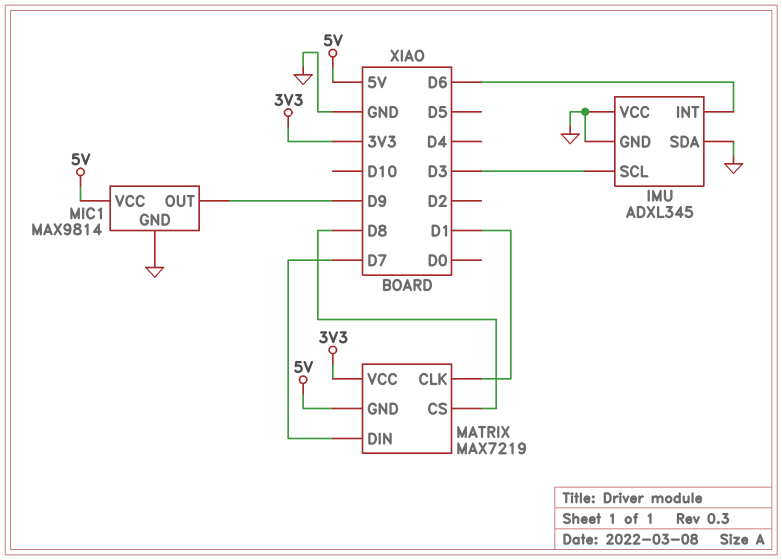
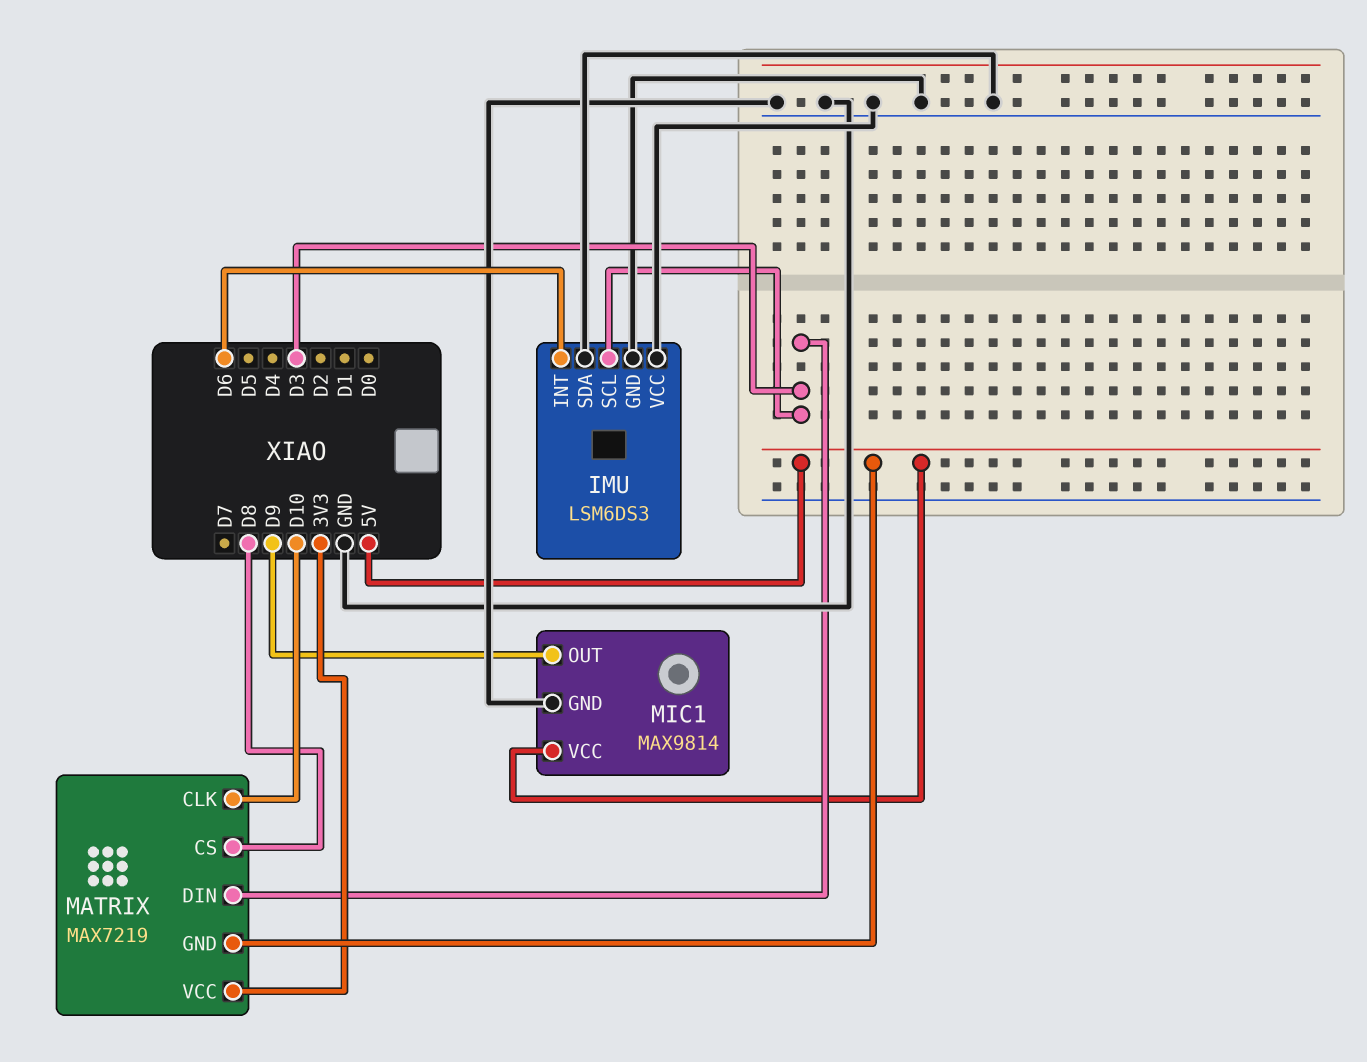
IMU: ADXL345 -> LSM6DS3
MATRIX pin CLK: D1 -> D10
MATRIX pin DIN: D7 -> D3

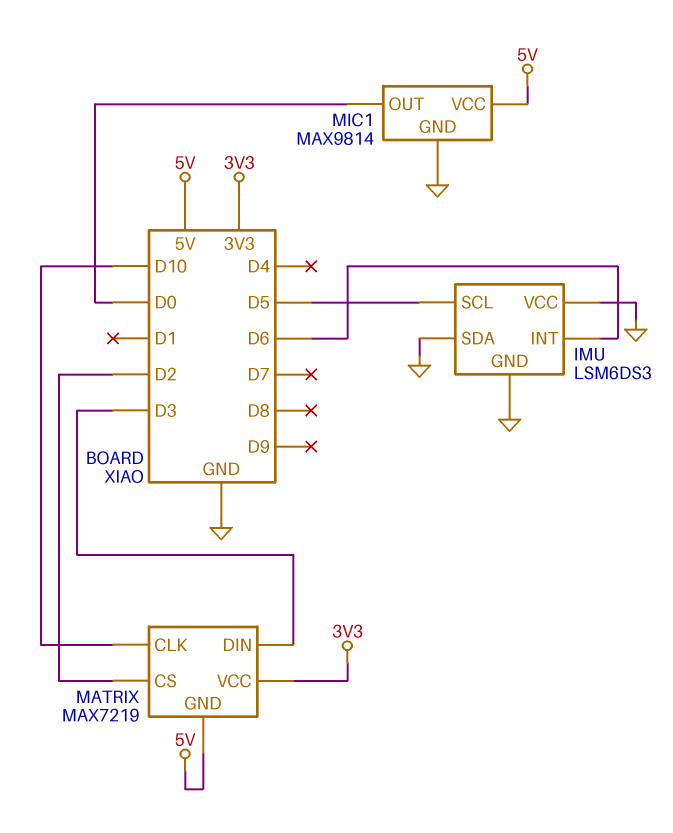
IMU pin SCL: D3 -> D5
MATRIX pin CS: D8 -> D2
MIC1 pin OUT: D9 -> D0

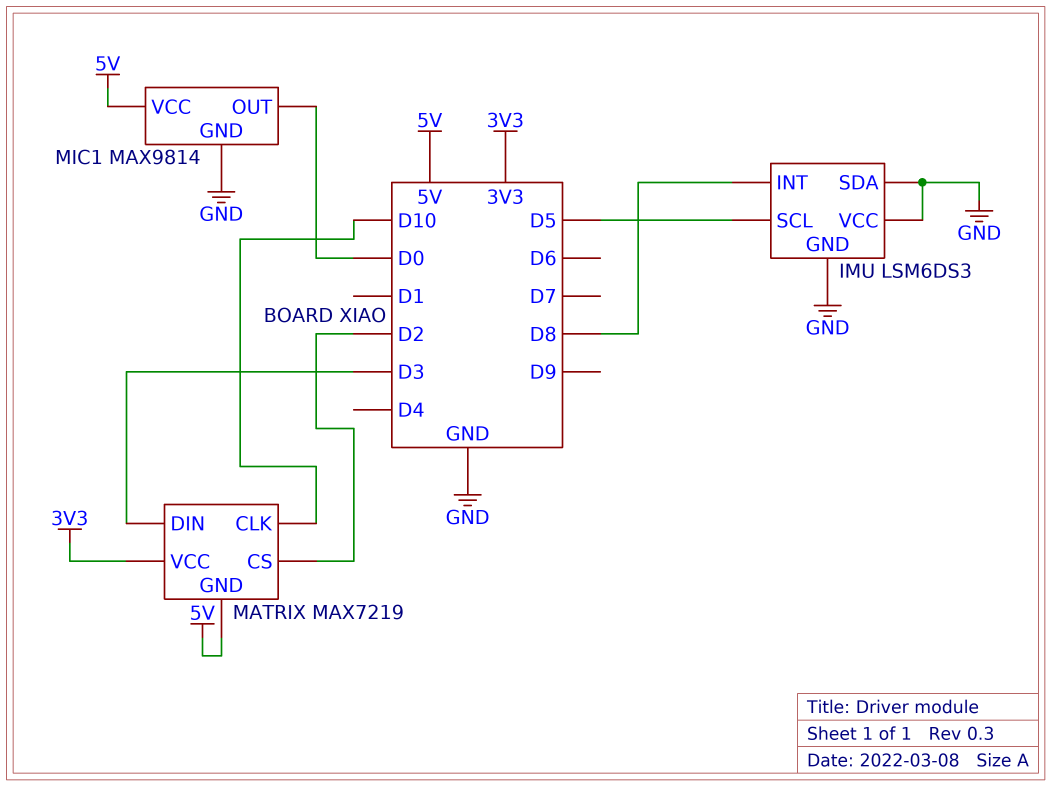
IMU pin INT: D6 -> D8

